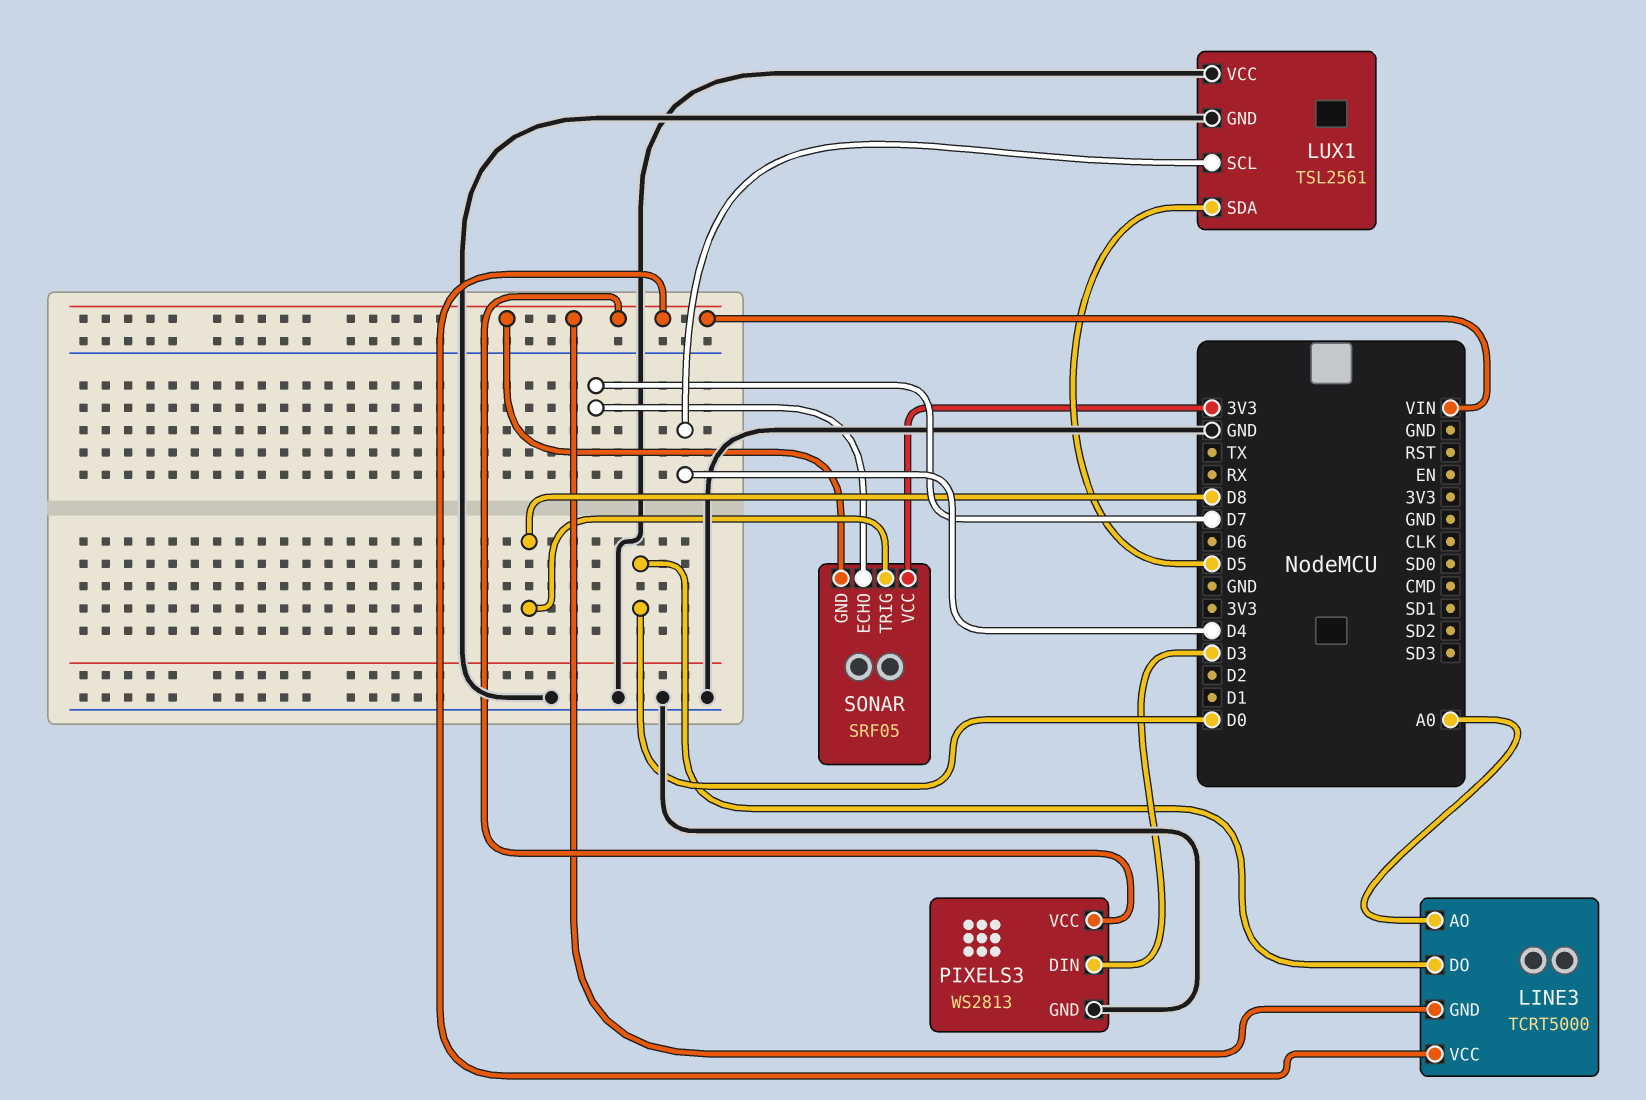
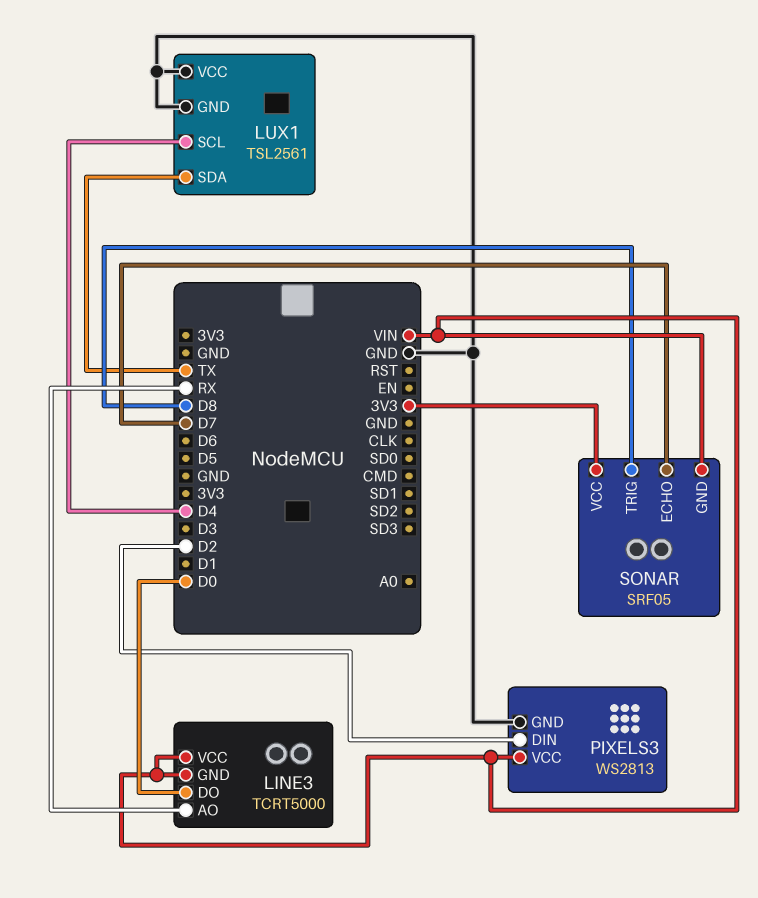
LINE3 pin AO: A0 -> RX
LUX1 pin SDA: D5 -> TX
PIXELS3 pin DIN: D3 -> D2

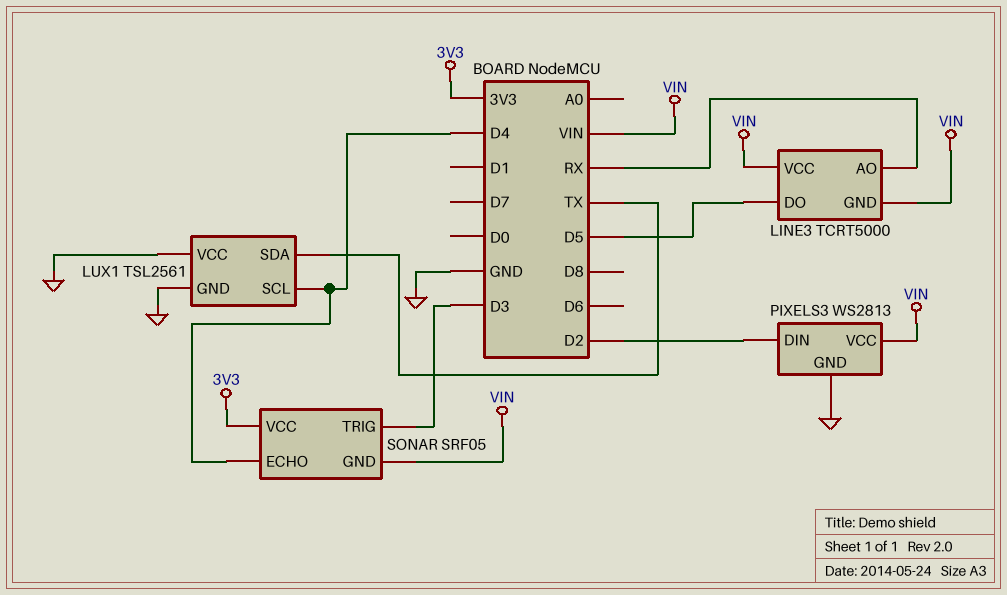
LINE3 pin DO: D0 -> D5
SONAR pin ECHO: D7 -> D4
SONAR pin TRIG: D8 -> D3

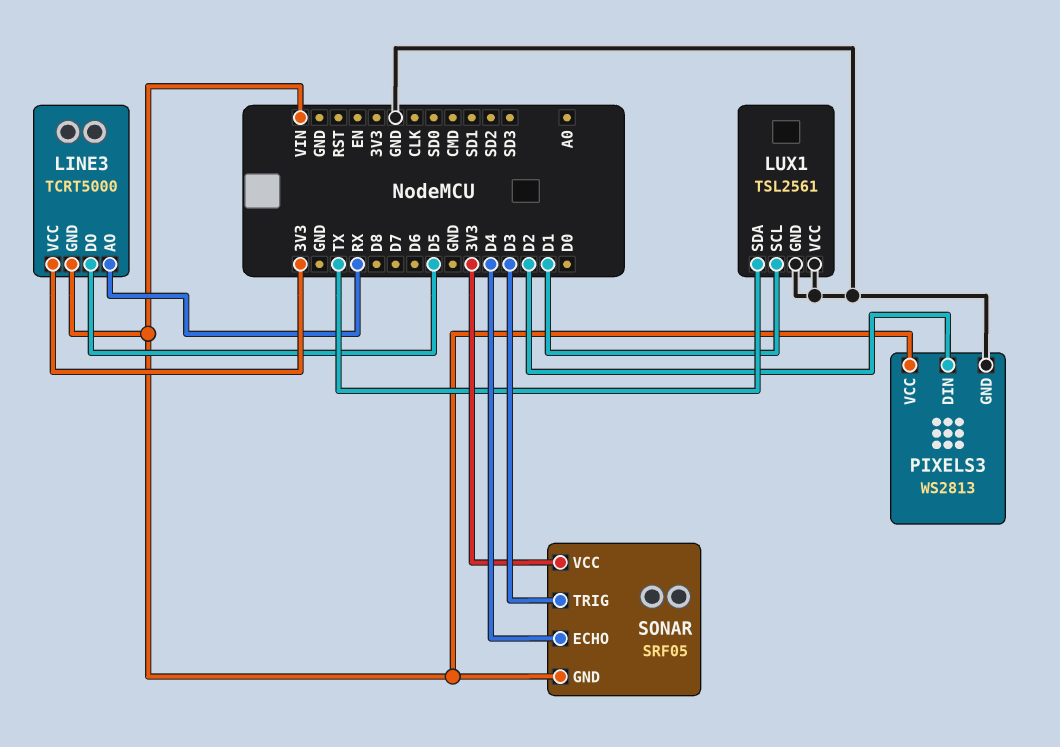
LINE3 pin VCC: VIN -> 3V3
LUX1 pin SCL: D4 -> D1

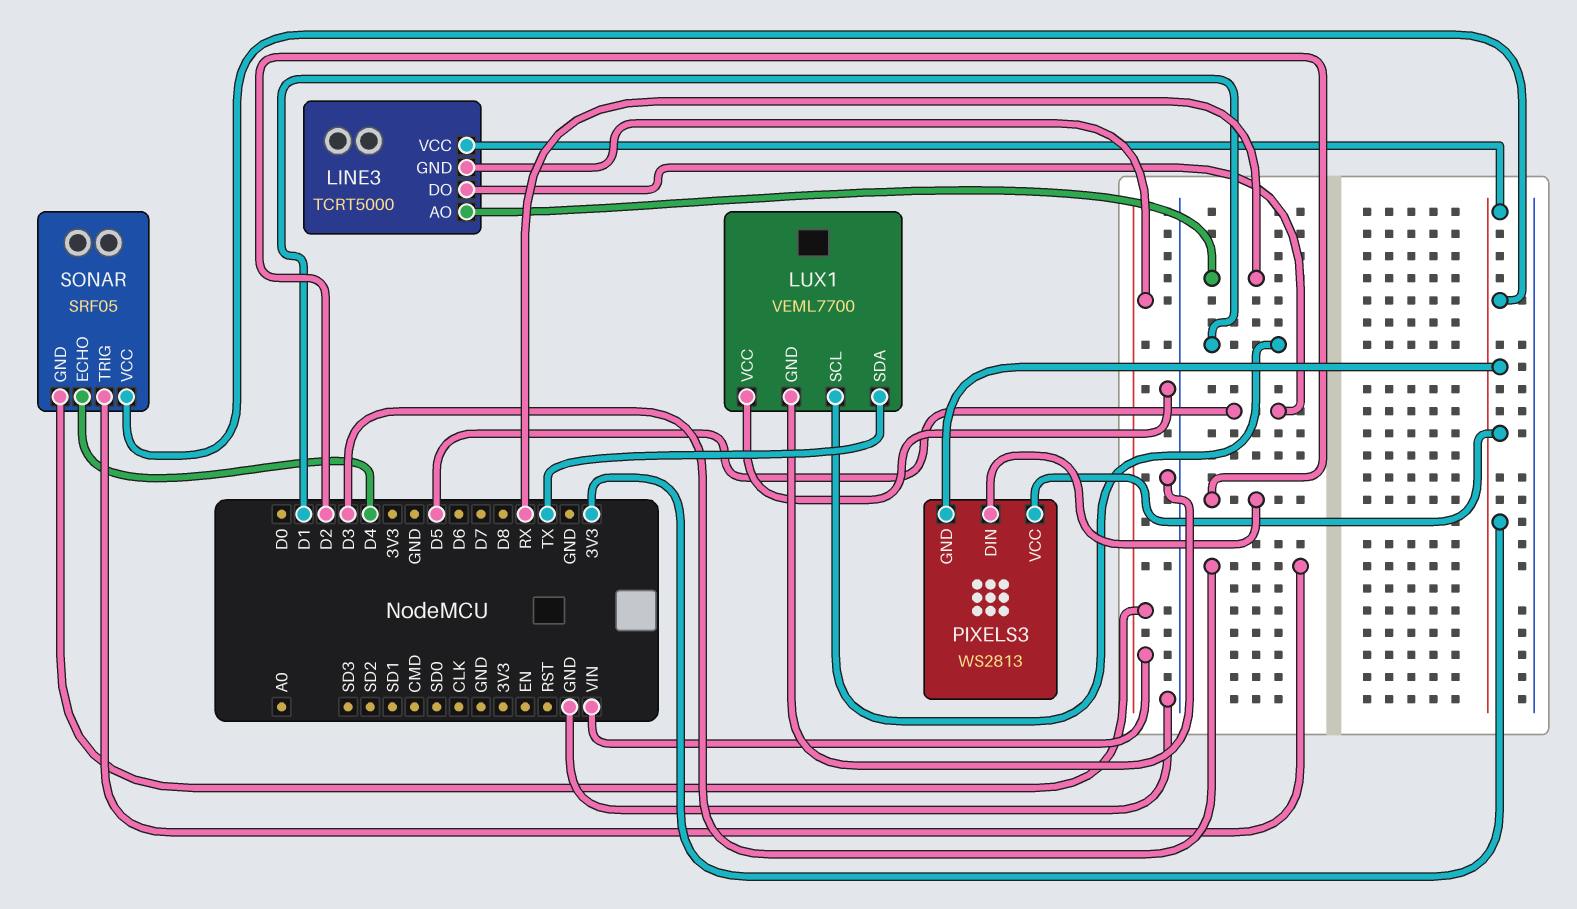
LUX1: TSL2561 -> VEML7700
PIXELS3 pin GND: GND -> 3V3
PIXELS3 pin VCC: VIN -> 3V3

